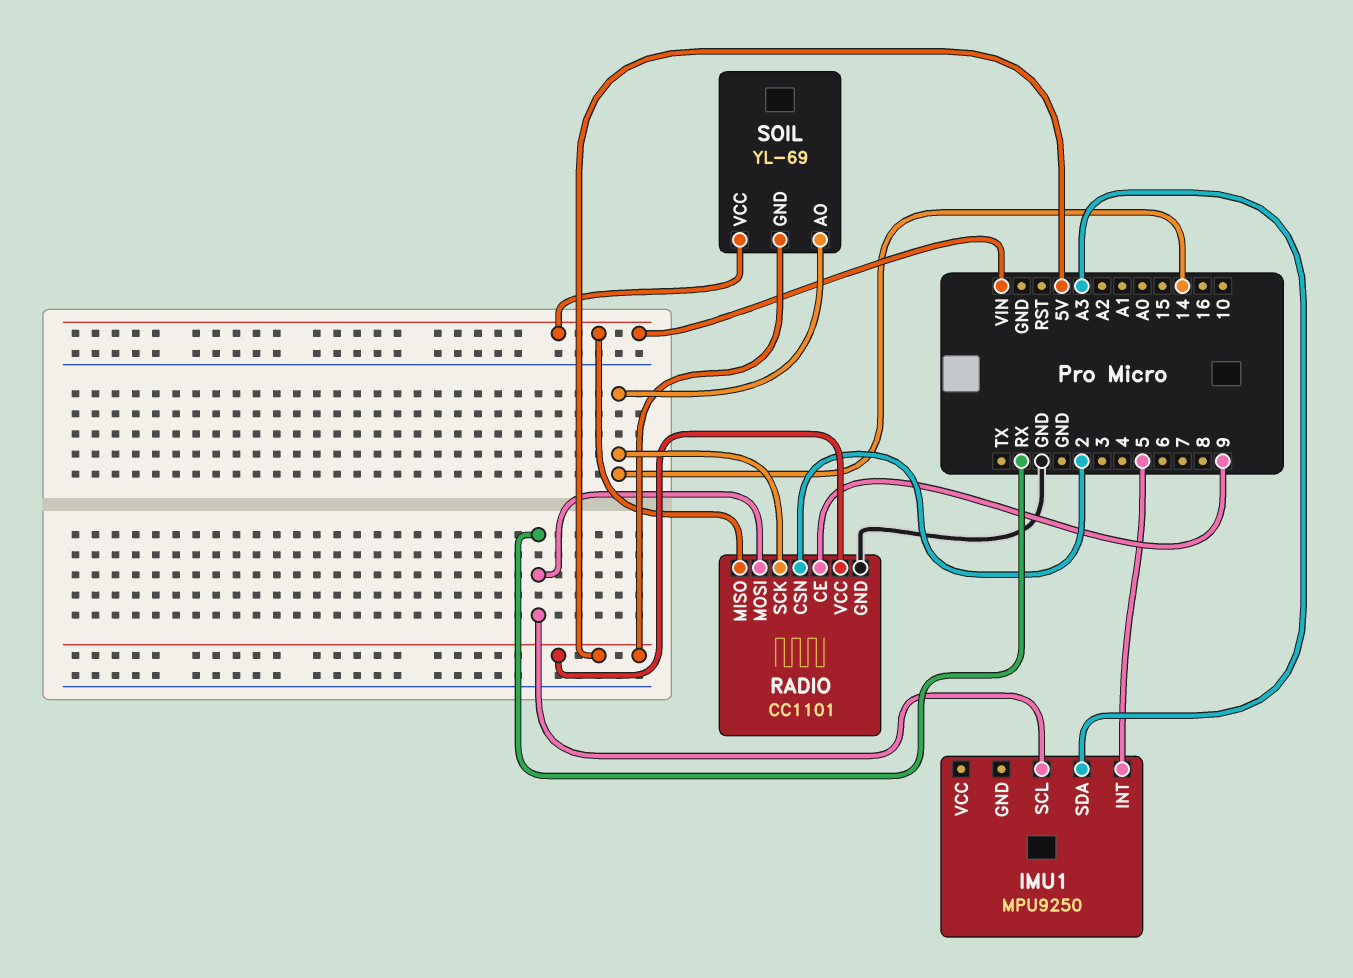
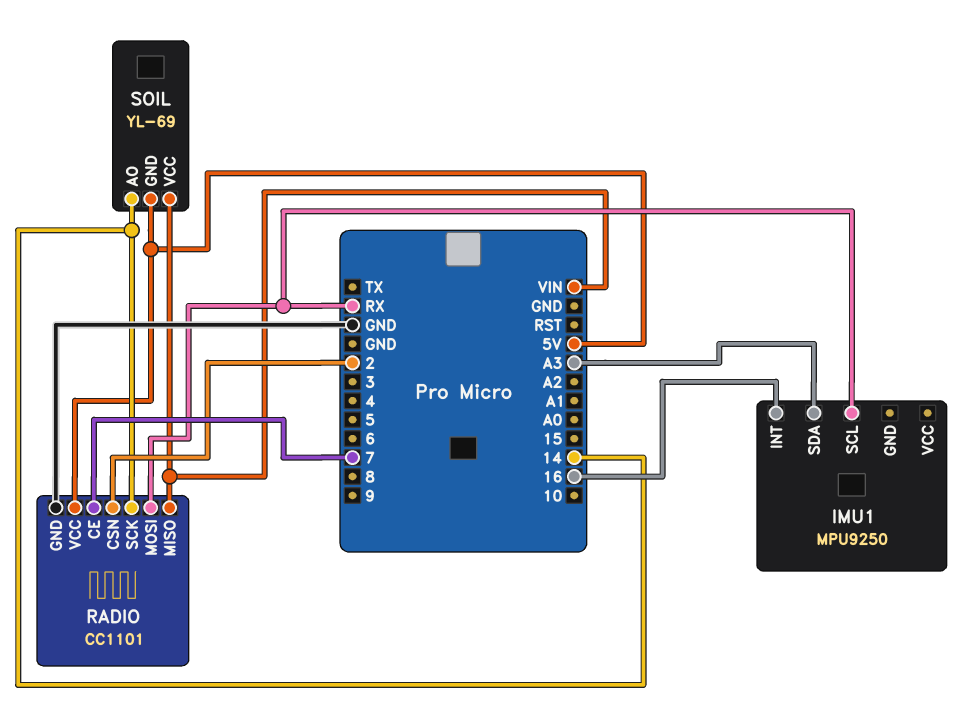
IMU1 pin INT: 5 -> 16
RADIO pin CE: 9 -> 7

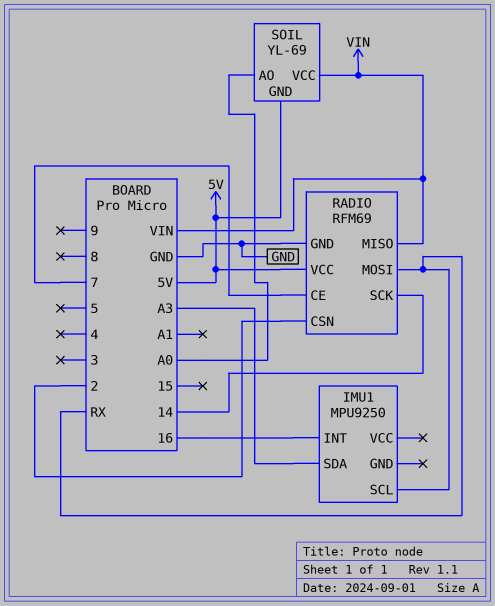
RADIO: CC1101 -> RFM69
SOIL pin AO: 14 -> A0

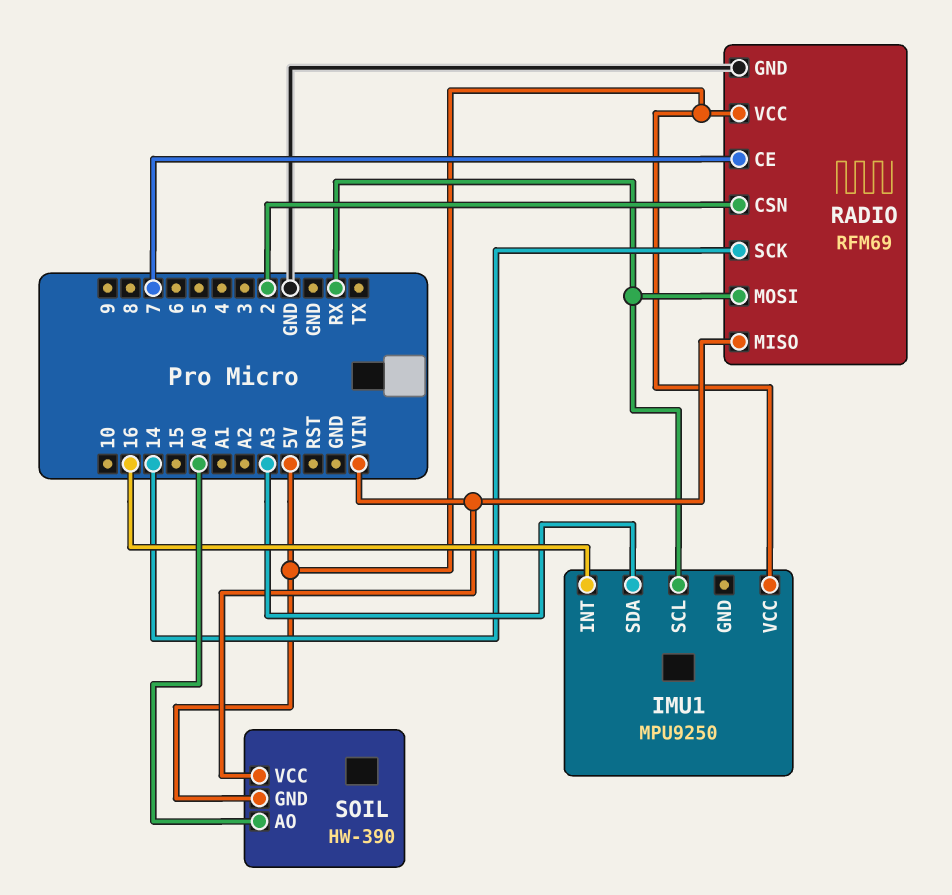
IMU1 pin VCC: none -> 5V
SOIL: YL-69 -> HW-390

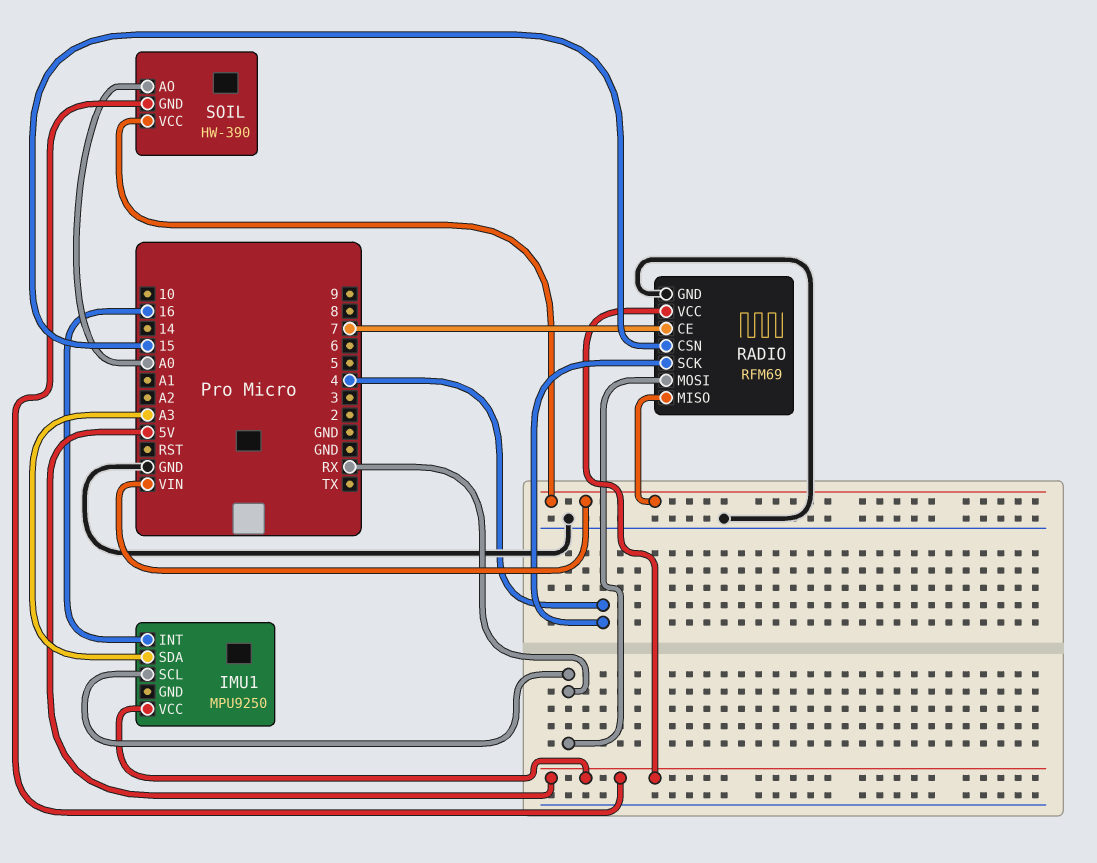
RADIO pin CSN: 2 -> 15
RADIO pin SCK: 14 -> 4

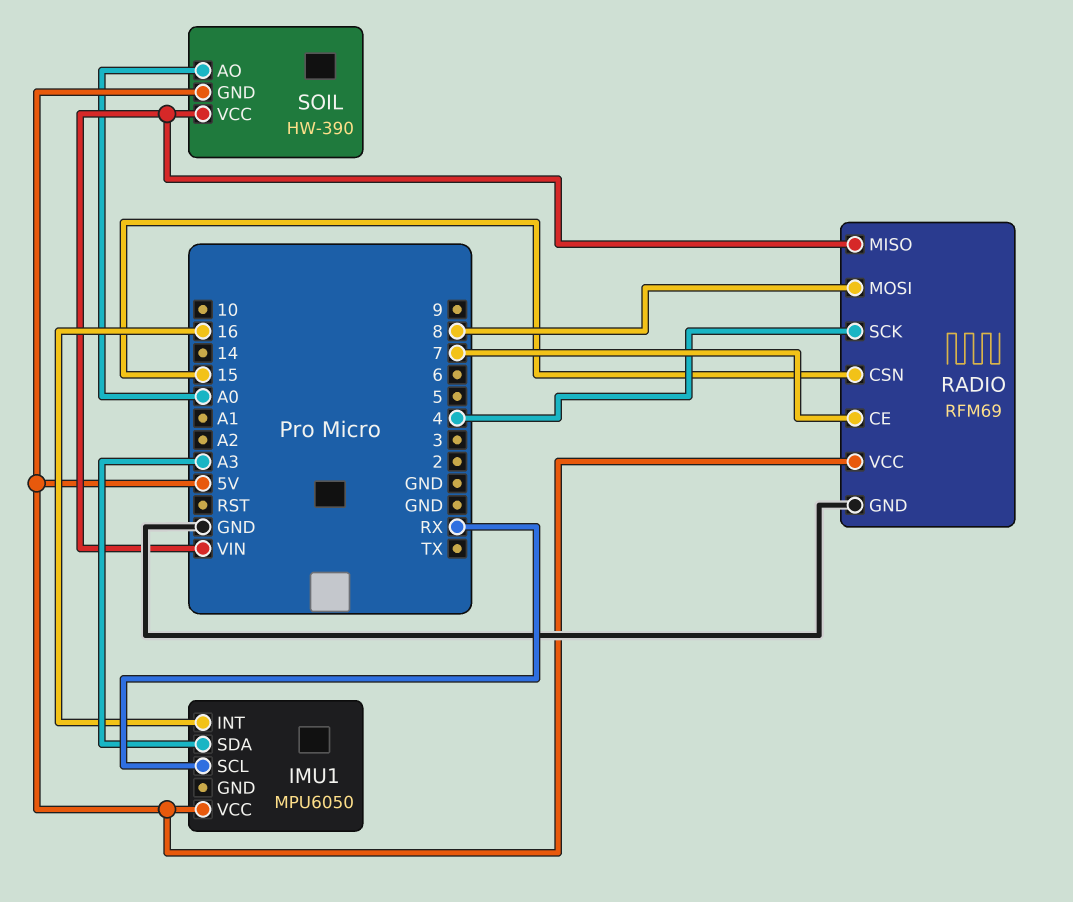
IMU1: MPU9250 -> MPU6050
RADIO pin MOSI: RX -> 8

